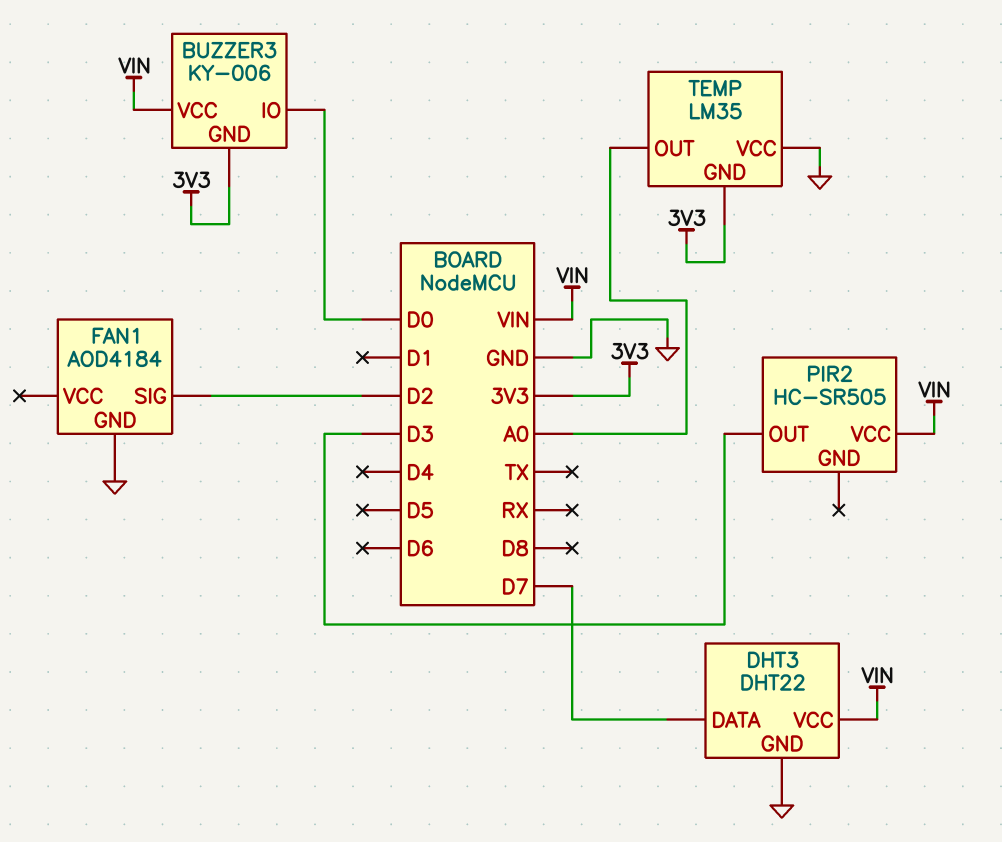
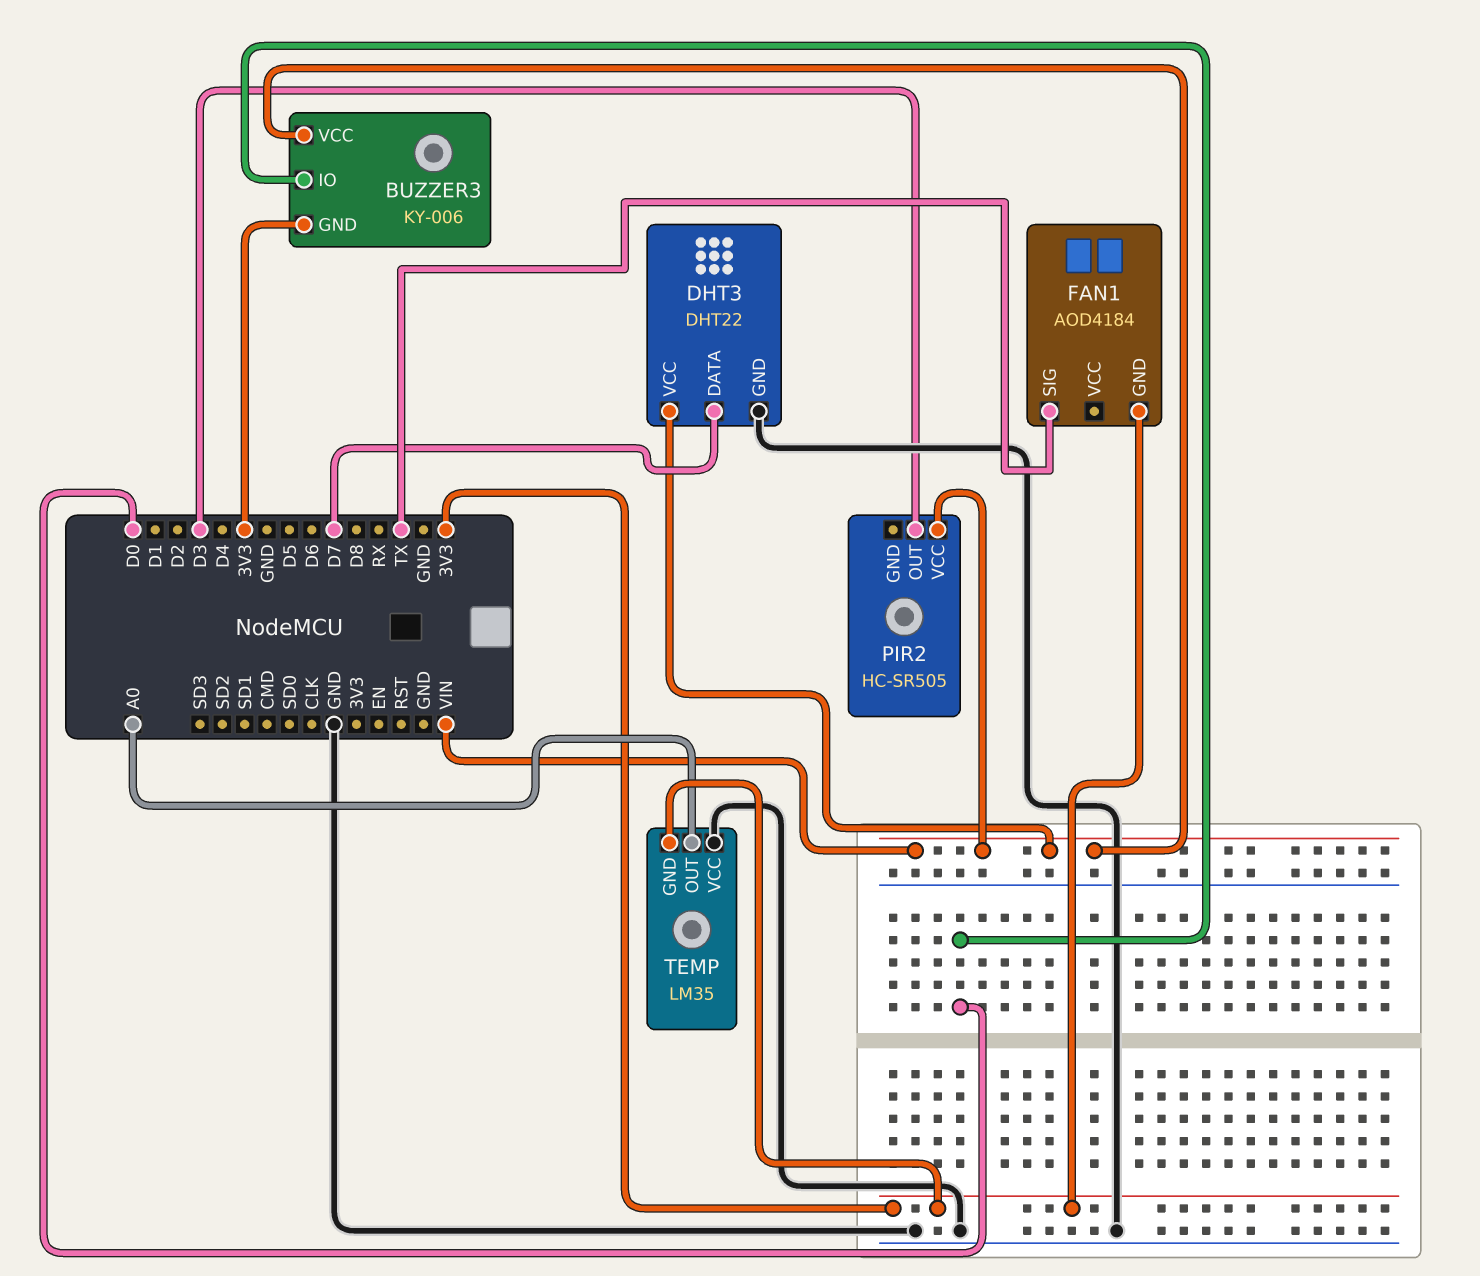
FAN1 pin GND: GND -> 3V3
FAN1 pin SIG: D2 -> TX

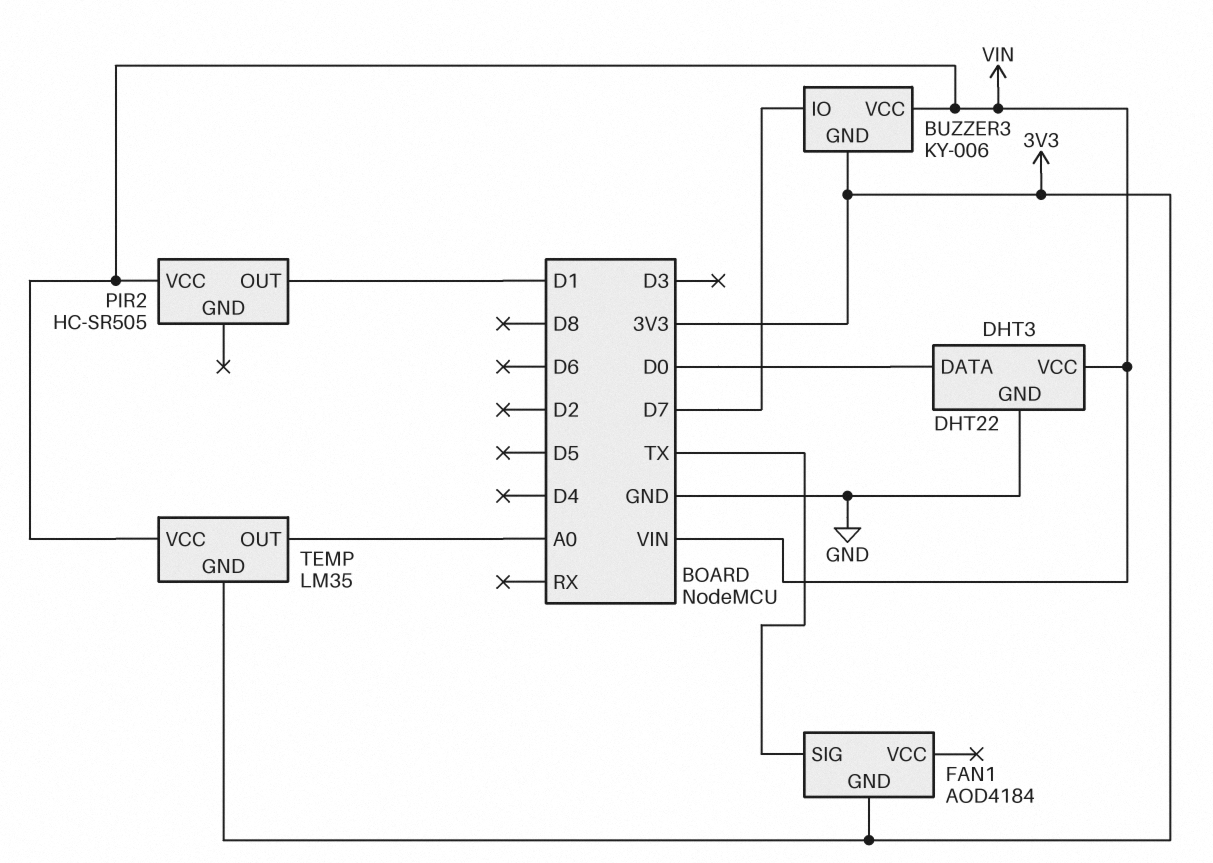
BUZZER3 pin IO: D0 -> D7
DHT3 pin DATA: D7 -> D0
PIR2 pin OUT: D3 -> D1
TEMP pin VCC: GND -> VIN

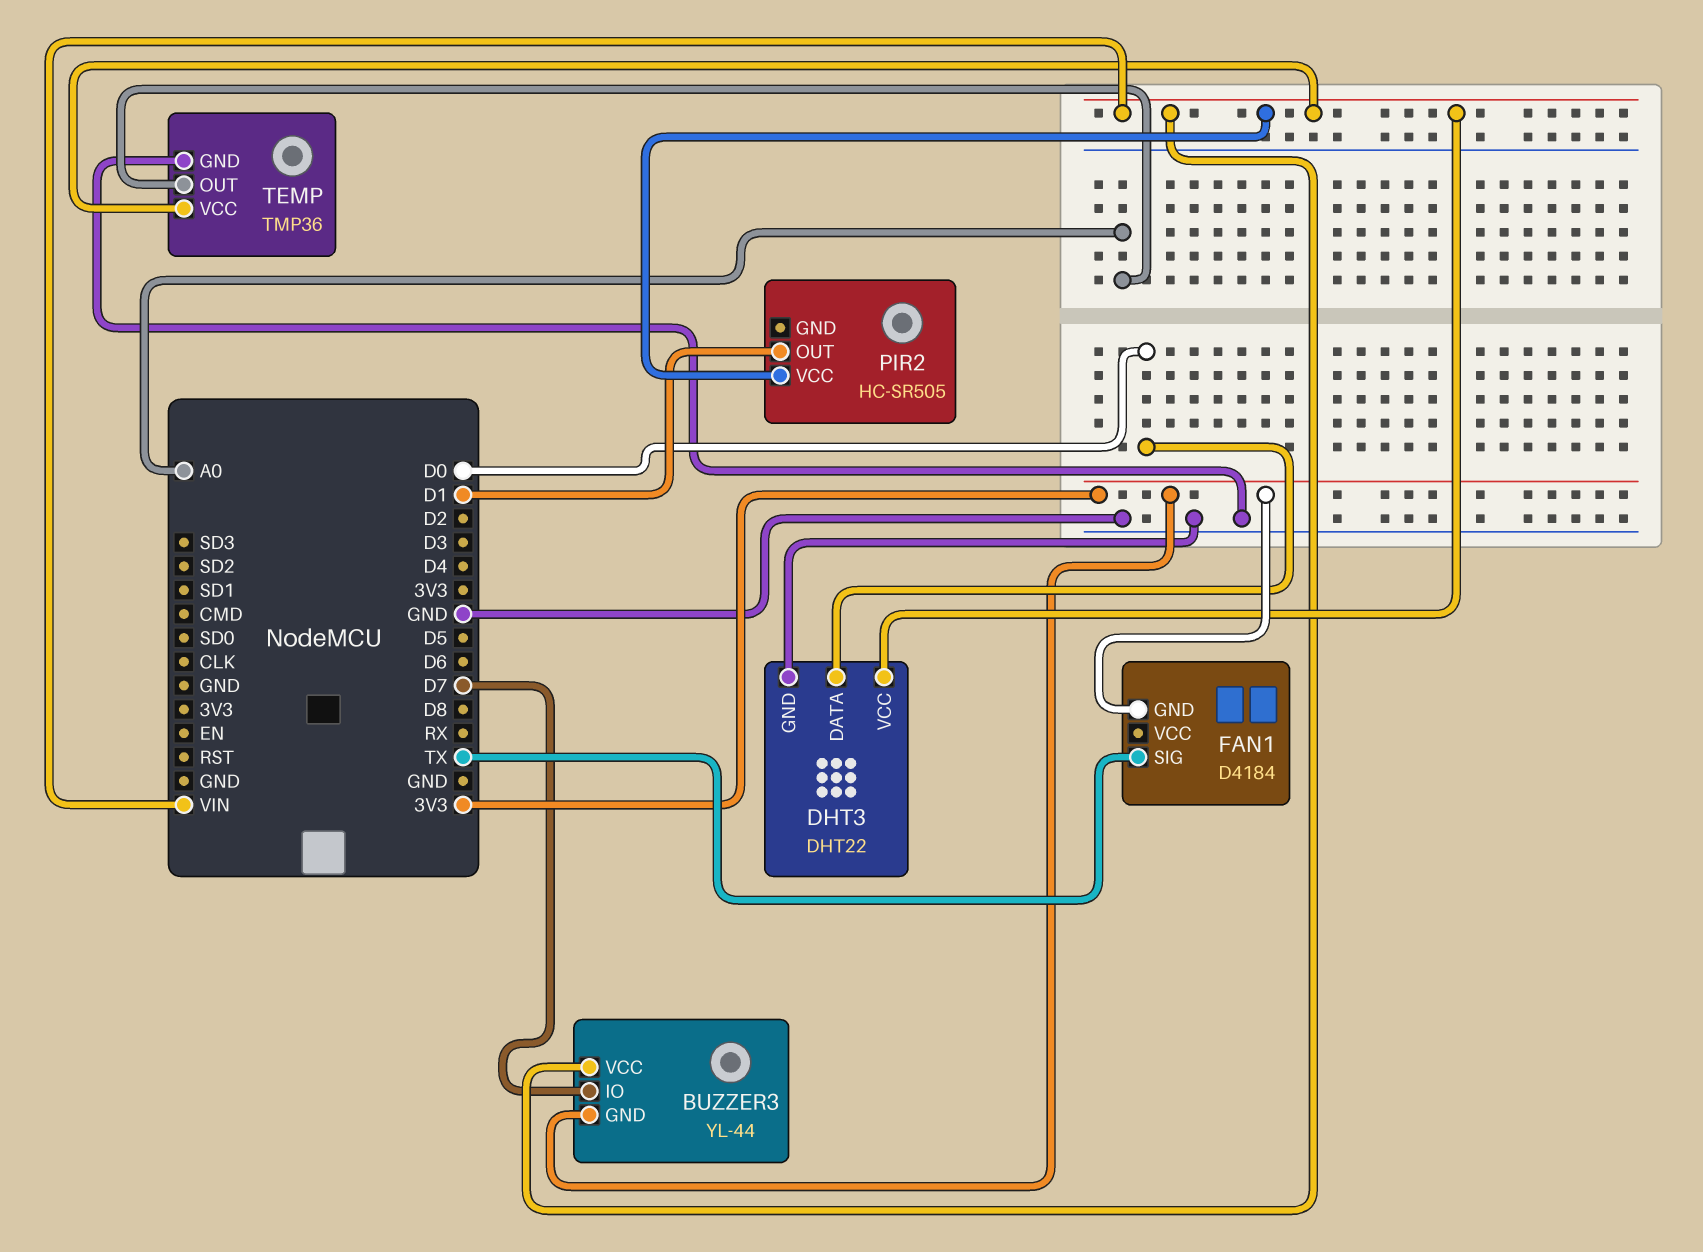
BUZZER3: KY-006 -> YL-44
FAN1: AOD4184 -> D4184
TEMP: LM35 -> TMP36
TEMP pin GND: 3V3 -> GND

